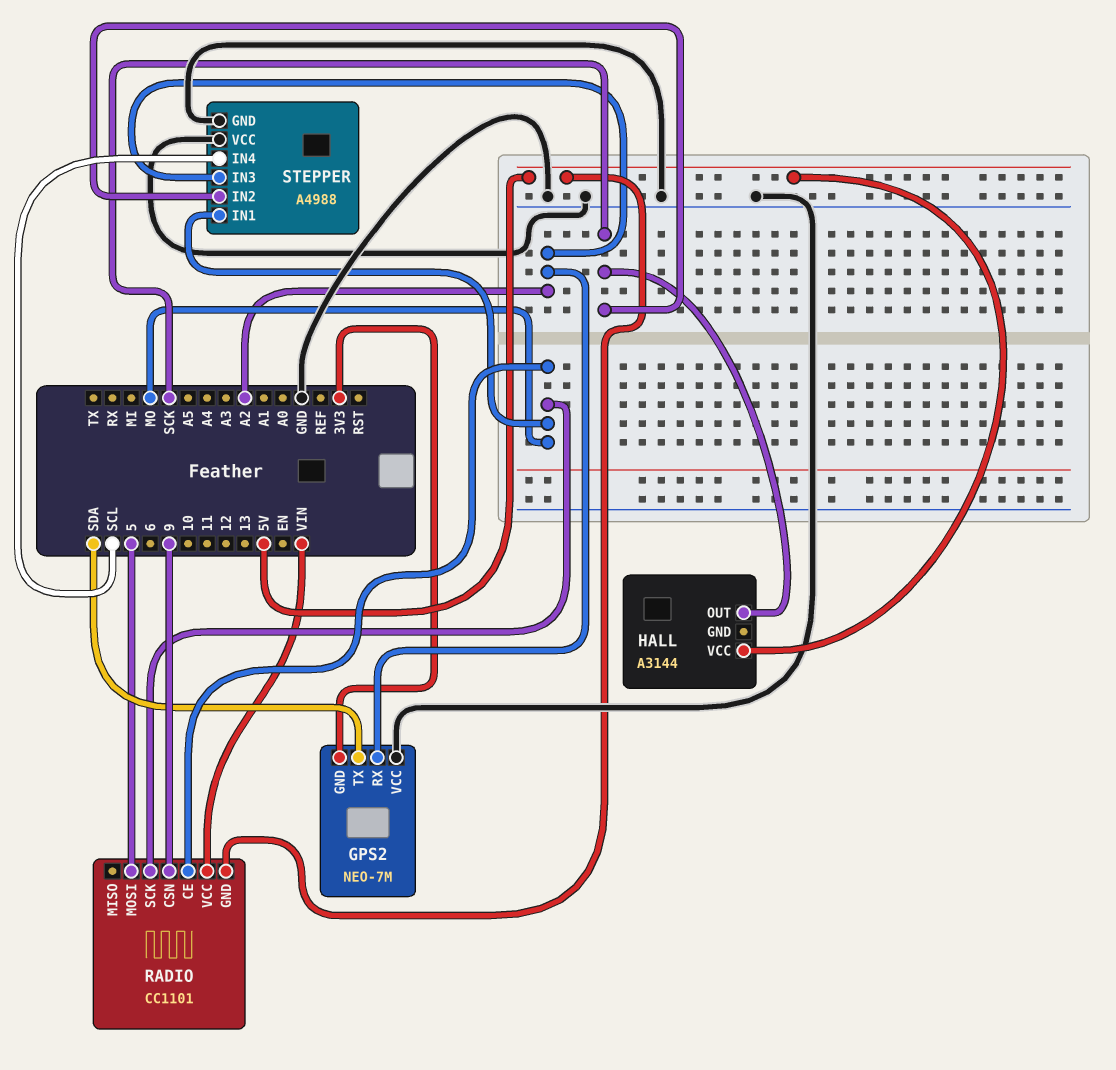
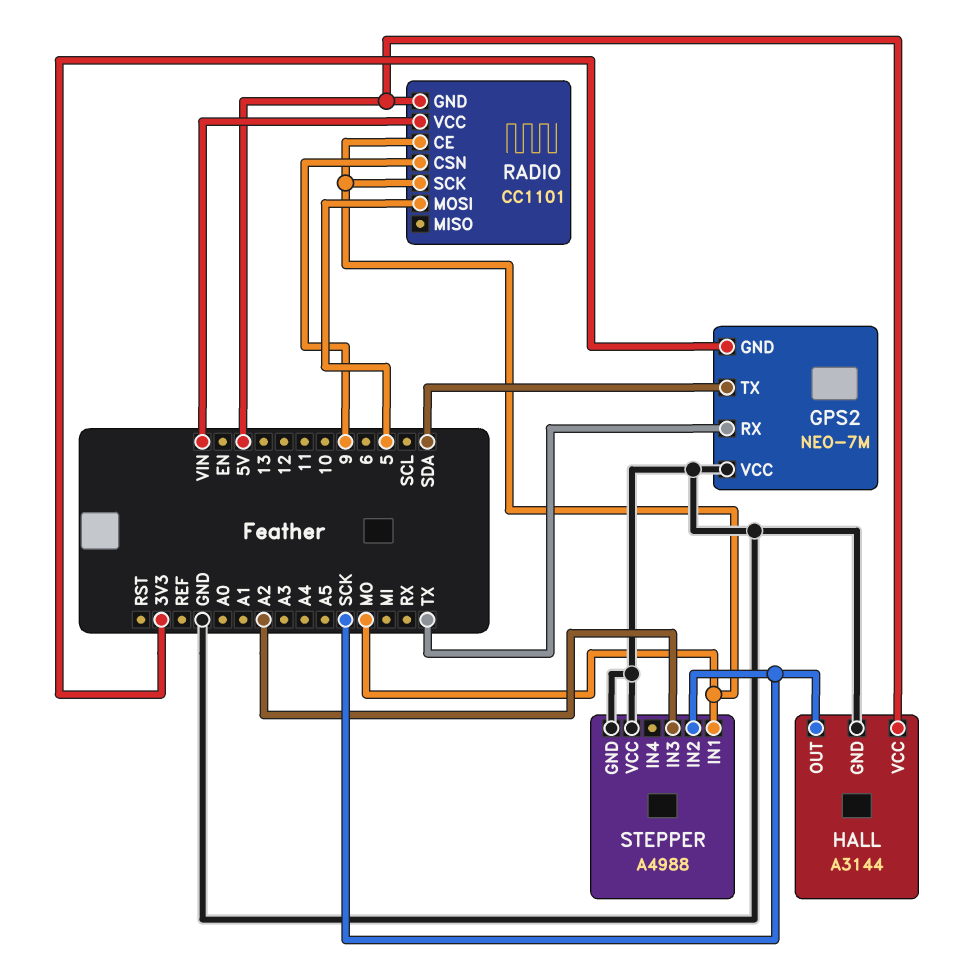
GPS2 pin RX: A2 -> TX
HALL pin GND: none -> GND
STEPPER pin IN4: SCL -> none

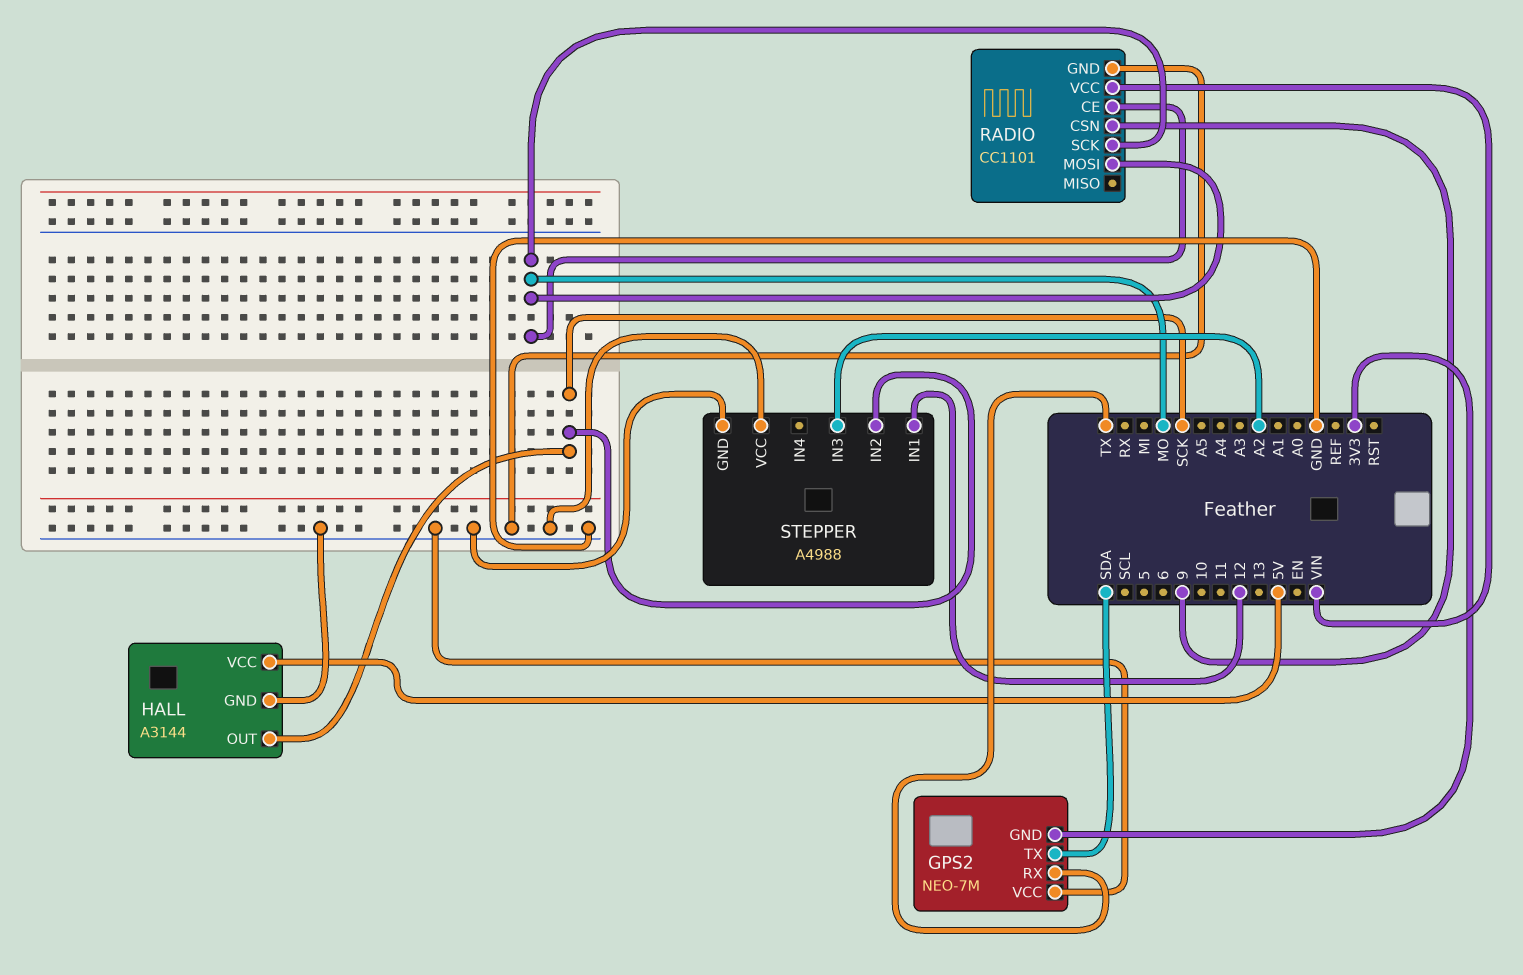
RADIO pin GND: 5V -> GND
RADIO pin MOSI: 5 -> MO
STEPPER pin IN1: MO -> 12

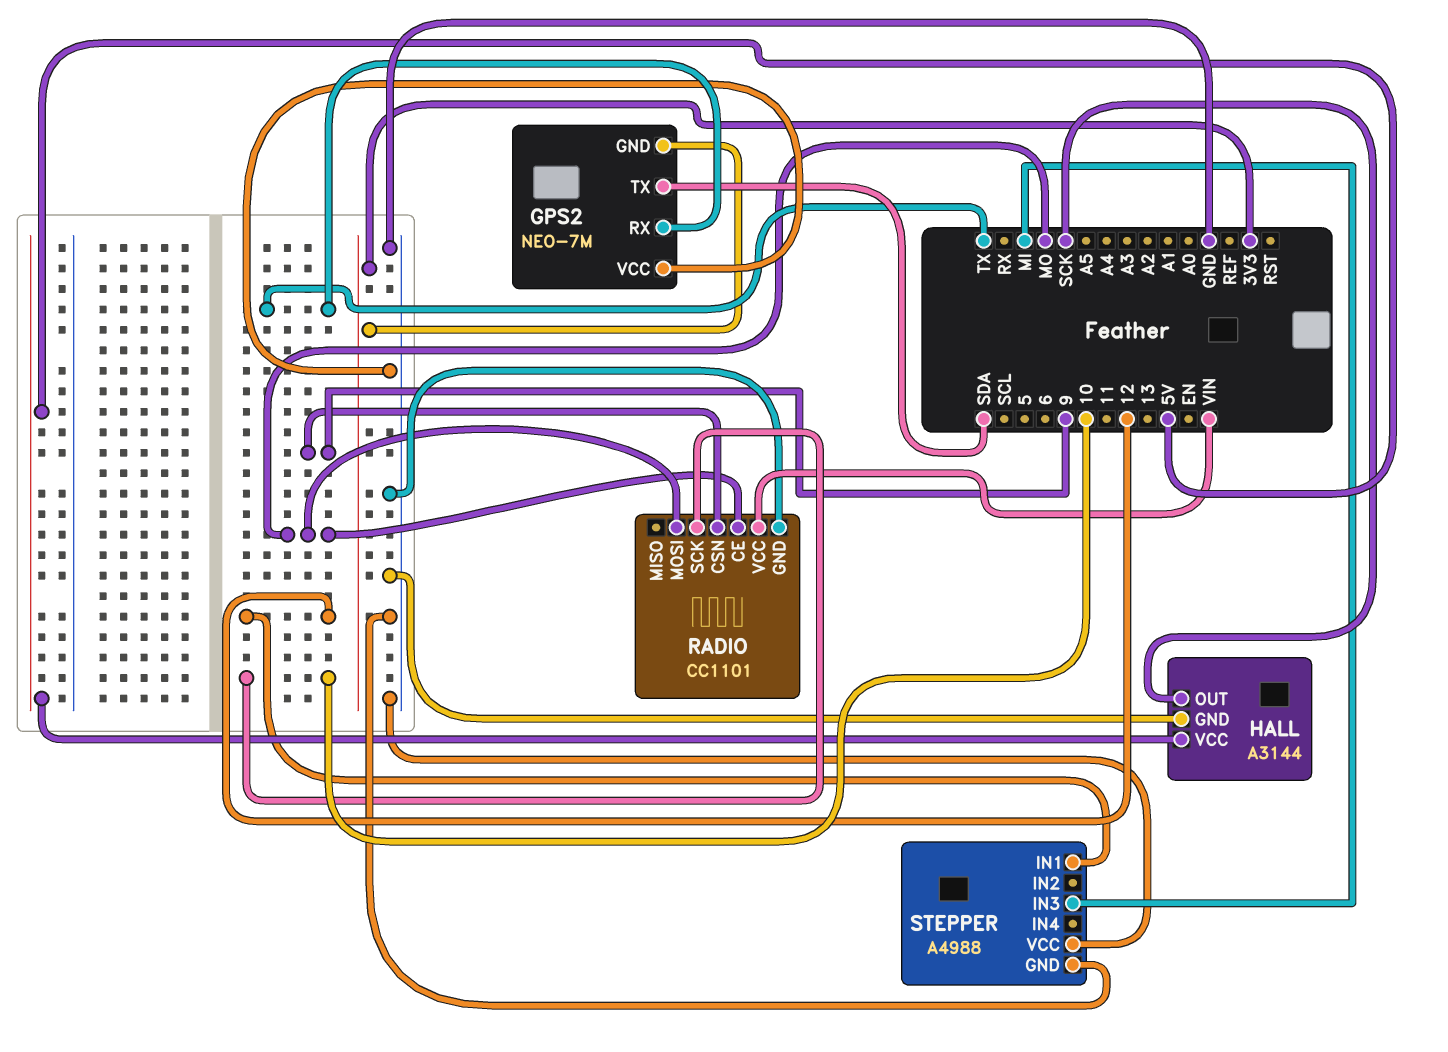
RADIO pin SCK: MO -> 10
STEPPER pin IN2: SCK -> none
STEPPER pin IN3: A2 -> MI

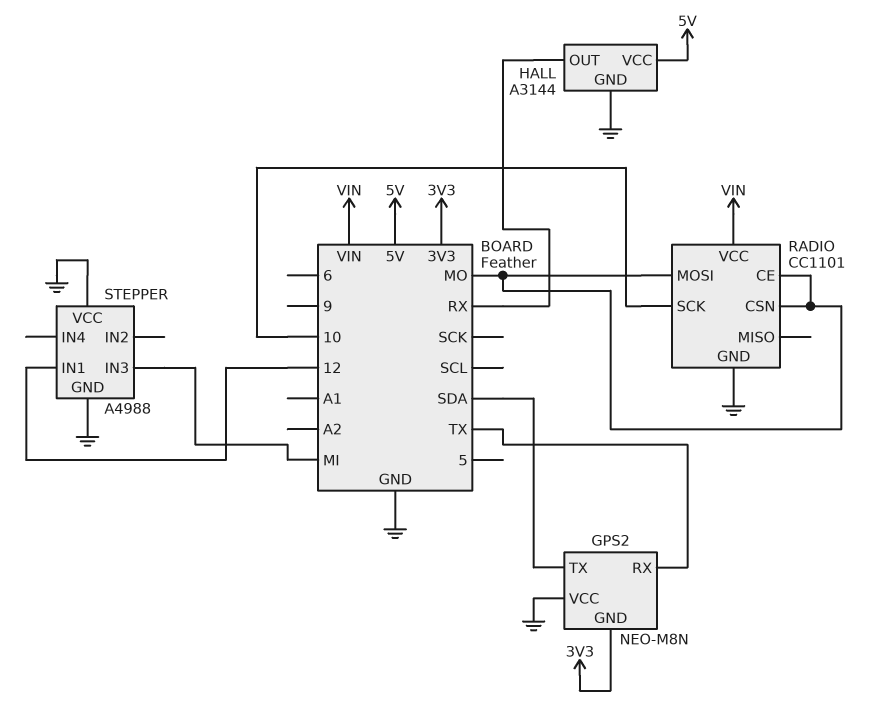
GPS2: NEO-7M -> NEO-M8N
HALL pin OUT: SCK -> RX
RADIO pin CSN: 9 -> MO

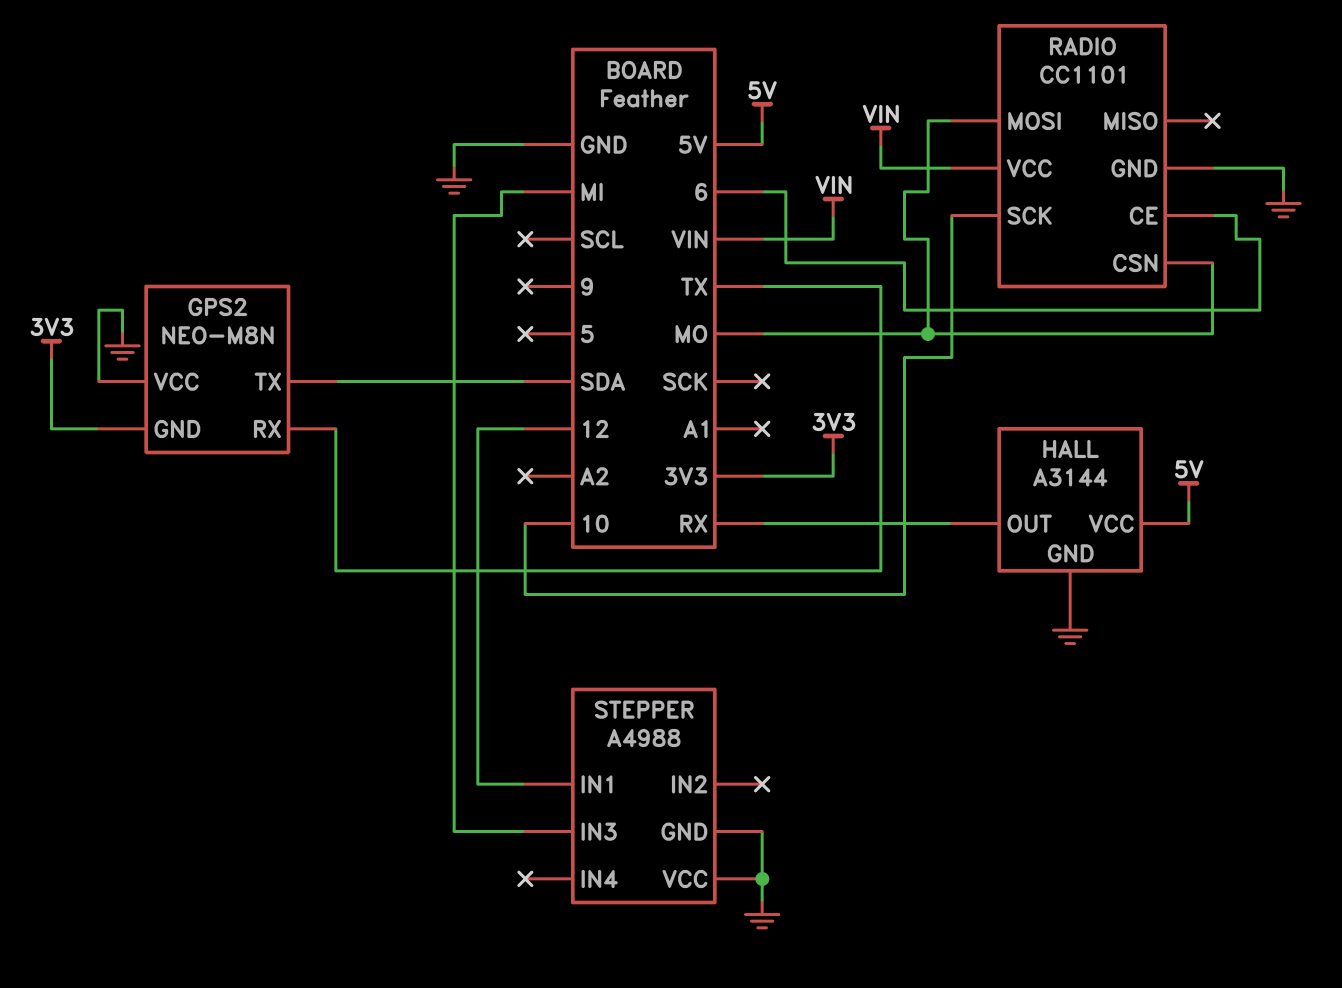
RADIO pin CE: MO -> 6

